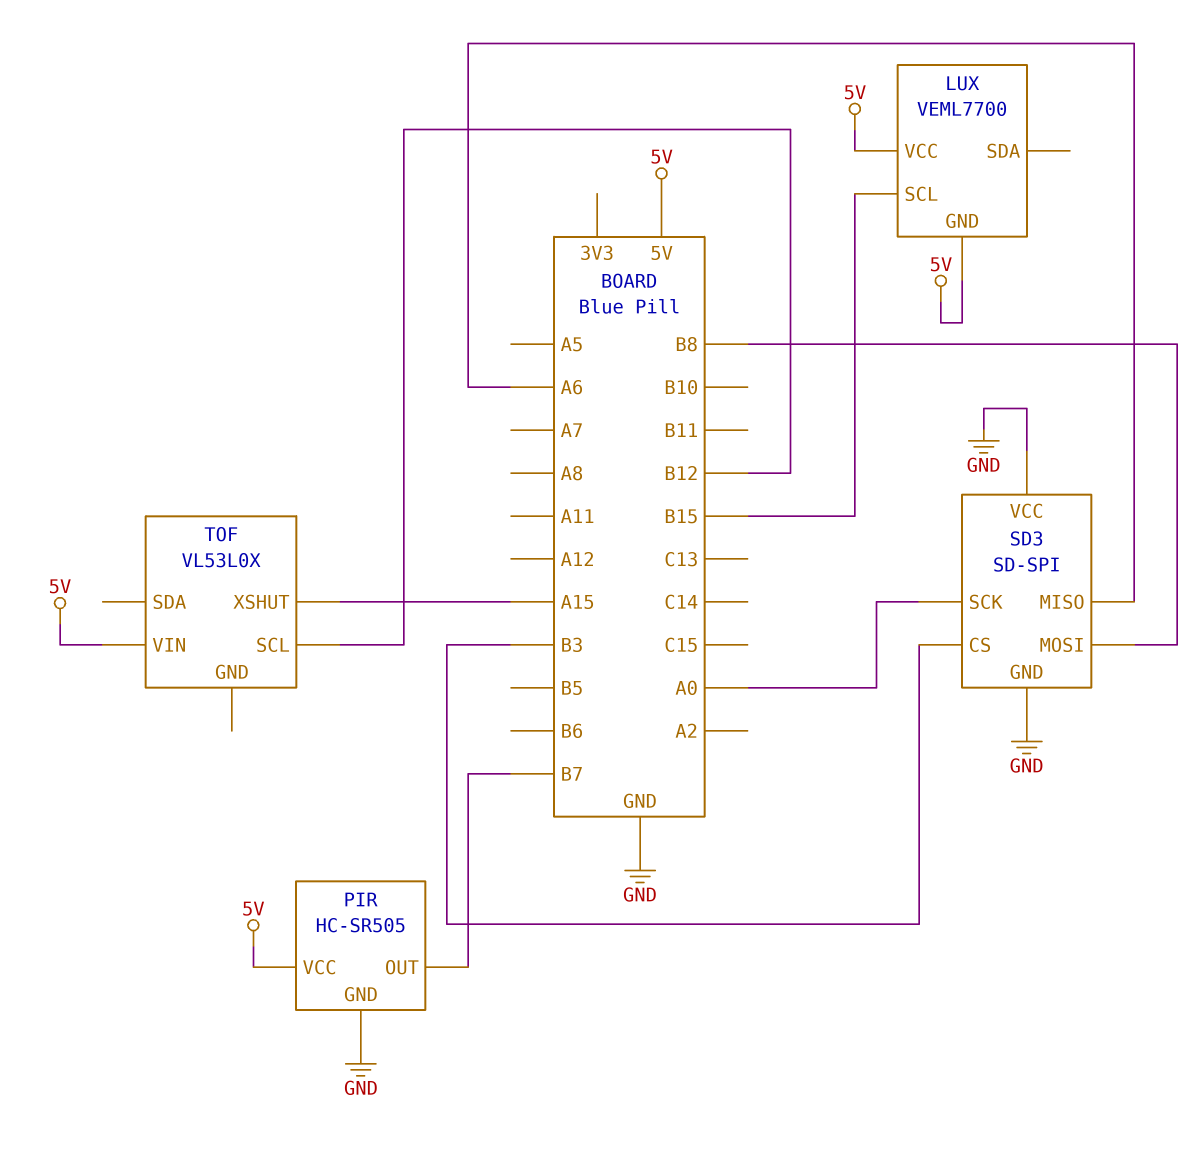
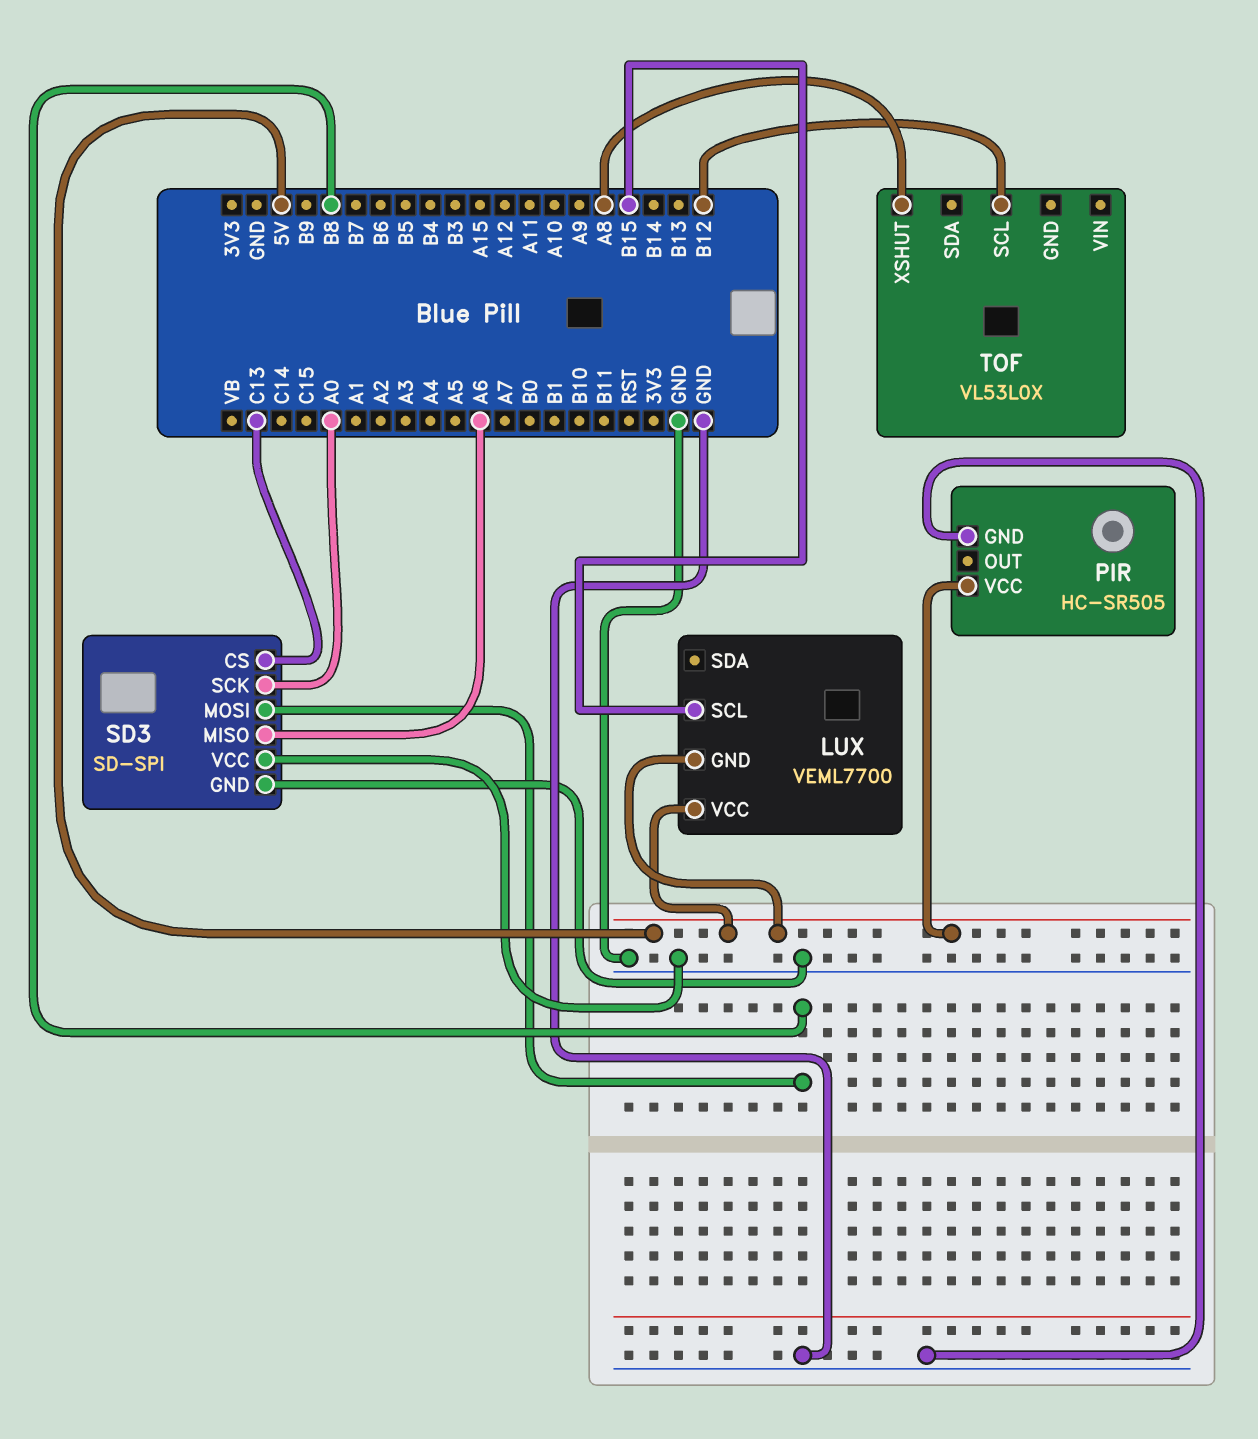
PIR pin OUT: B7 -> none
SD3 pin CS: B3 -> C13
TOF pin VIN: 5V -> none
TOF pin XSHUT: A15 -> A8

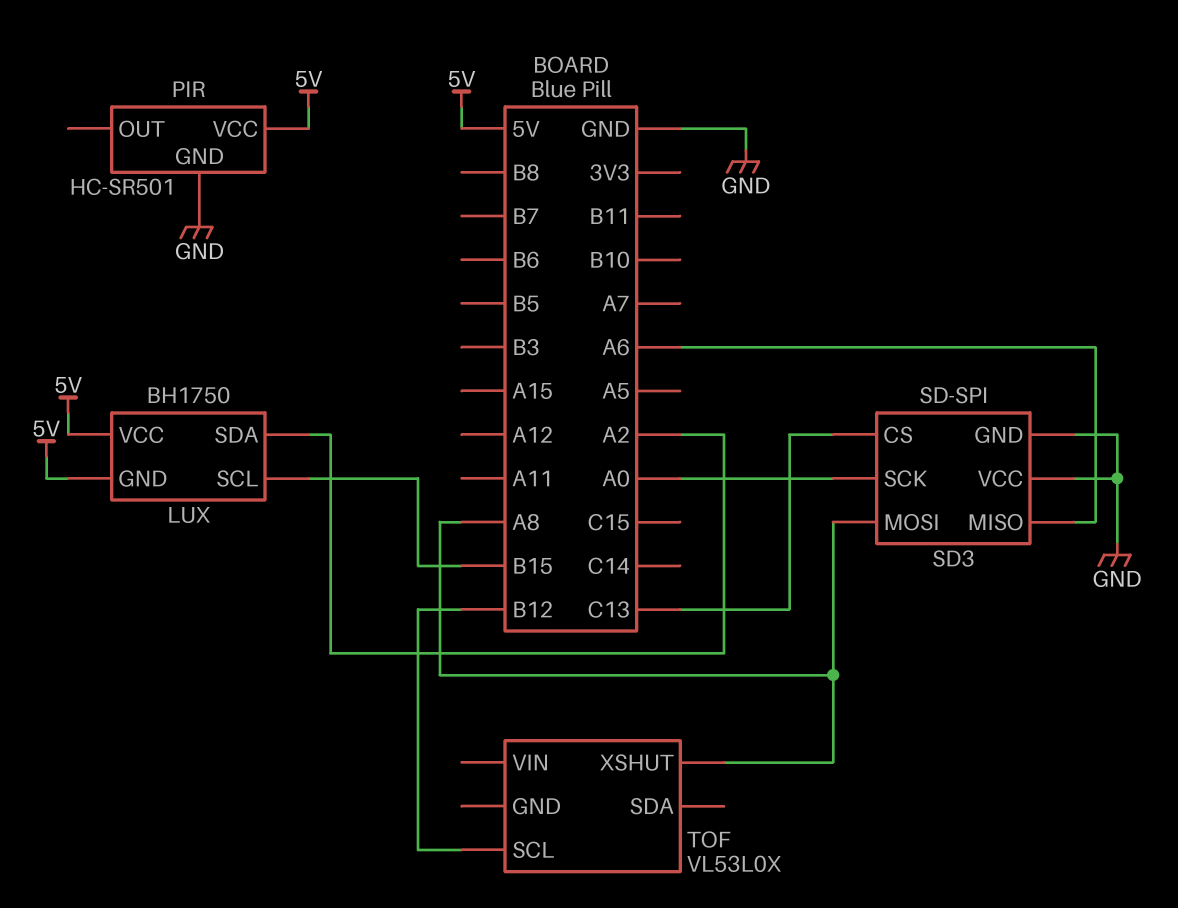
LUX: VEML7700 -> BH1750
LUX pin SDA: none -> A2
PIR: HC-SR505 -> HC-SR501
SD3 pin MOSI: B8 -> A8

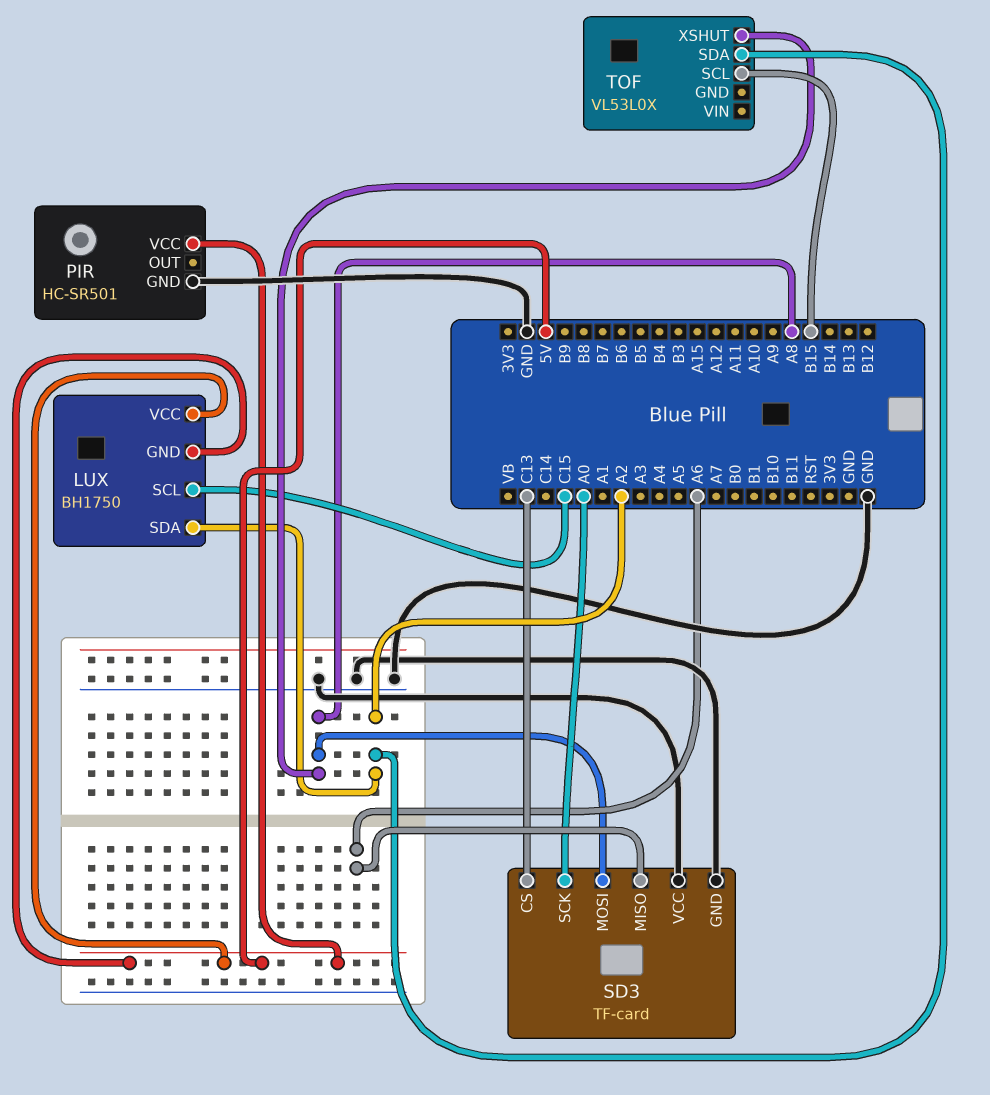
LUX pin SCL: B15 -> C15
SD3: SD-SPI -> TF-card
TOF pin SCL: B12 -> B15
TOF pin SDA: none -> A2

